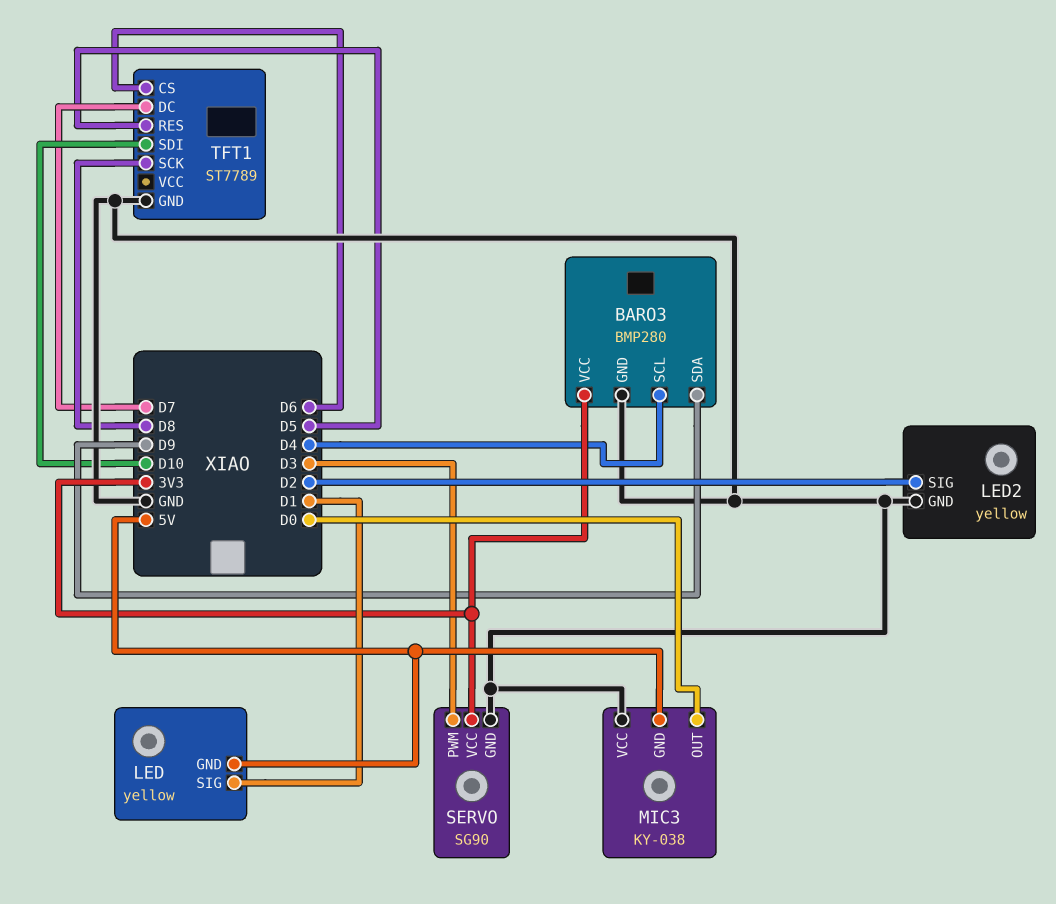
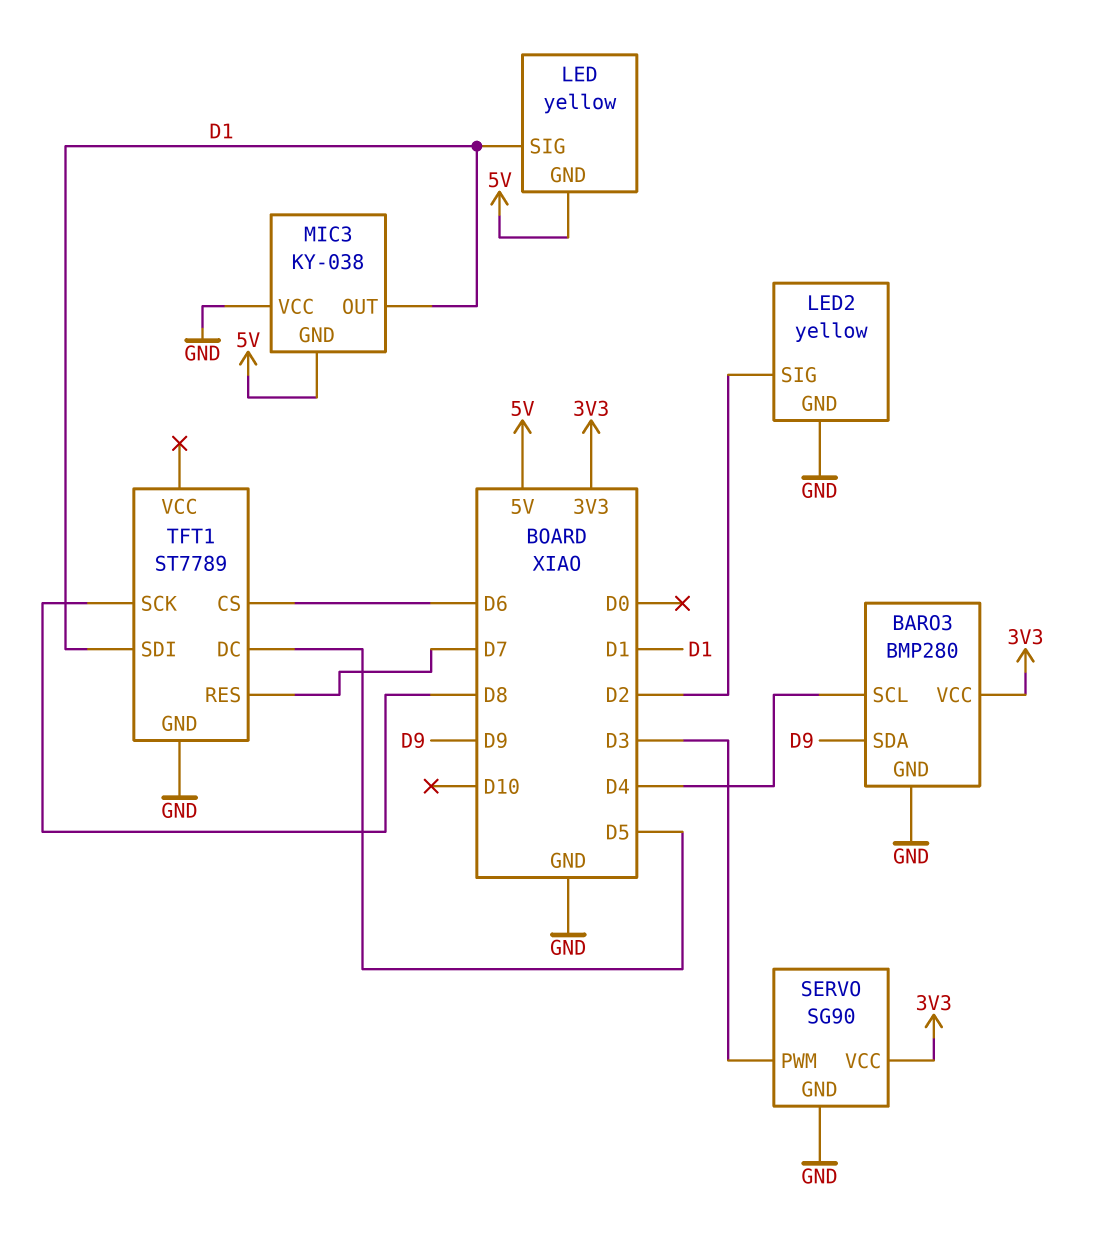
MIC3 pin OUT: D0 -> D1
TFT1 pin DC: D7 -> D5
TFT1 pin RES: D5 -> D7
TFT1 pin SDI: D10 -> D1

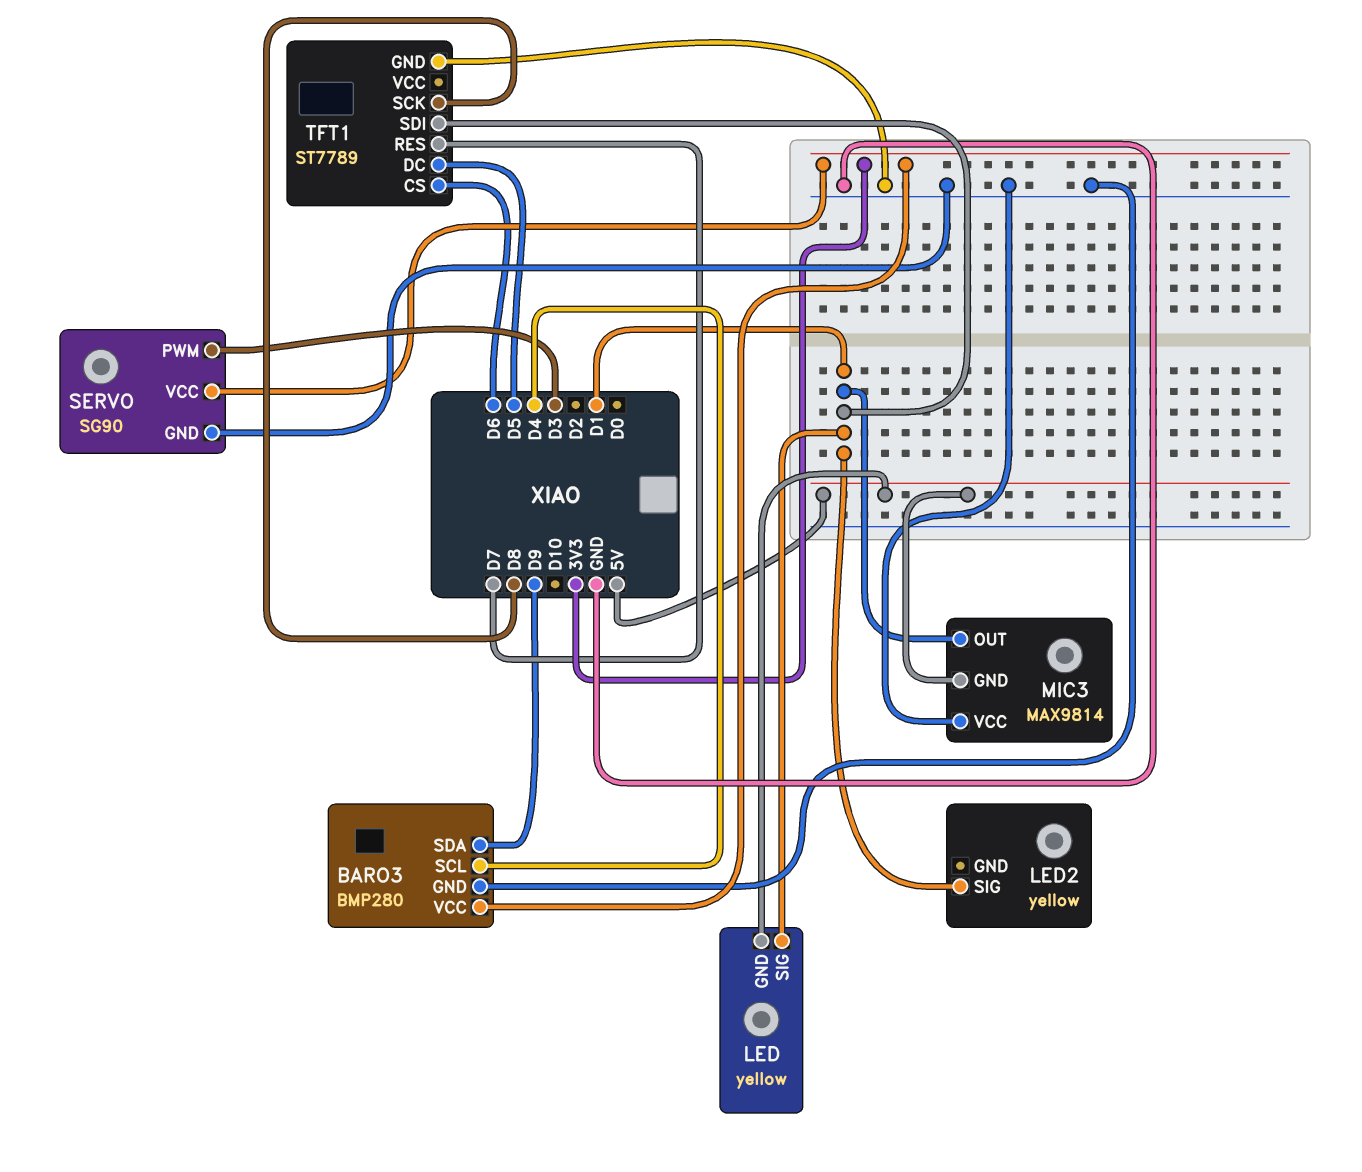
LED2 pin GND: GND -> none
LED2 pin SIG: D2 -> D1
MIC3: KY-038 -> MAX9814

